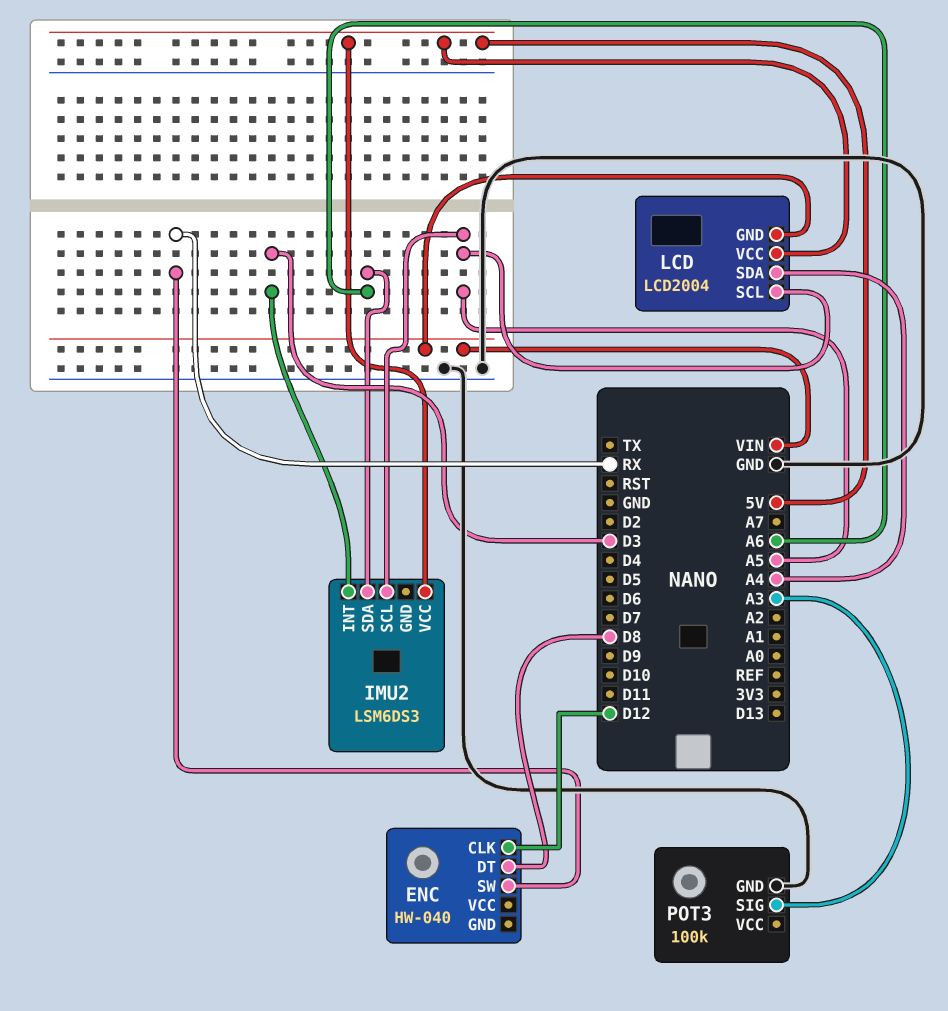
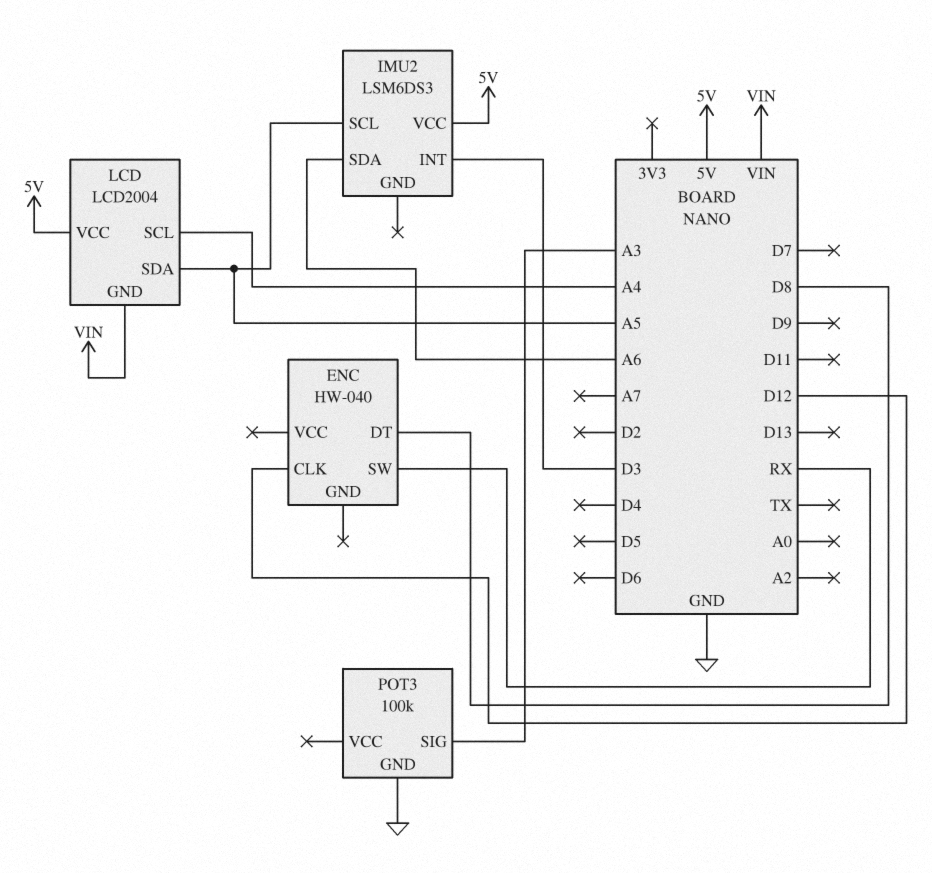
LCD pin SCL: A5 -> A4
LCD pin SDA: A4 -> A5

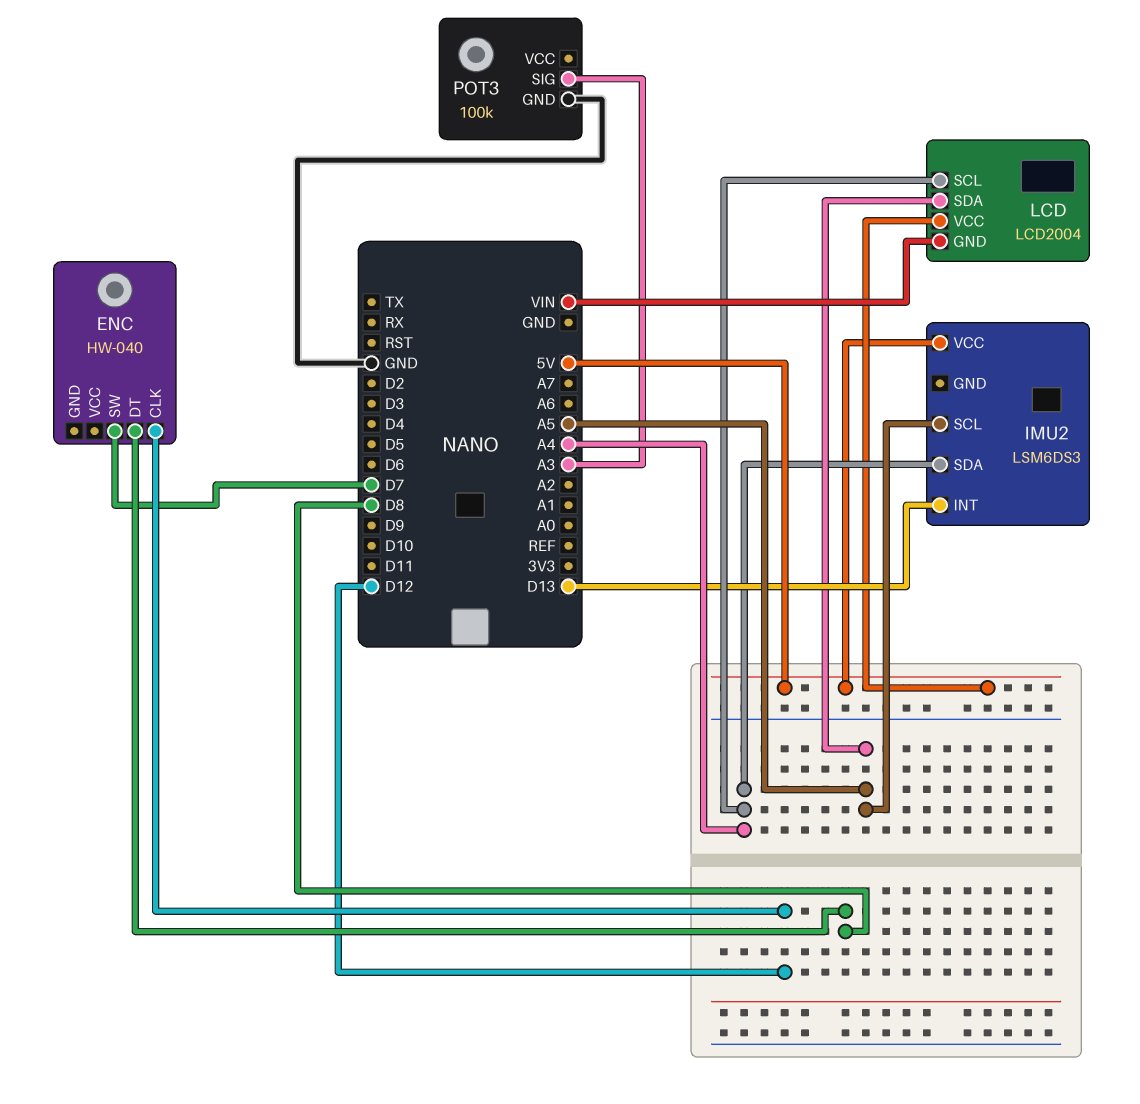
ENC pin SW: RX -> D7
IMU2 pin INT: D3 -> D13
IMU2 pin SDA: A6 -> A4

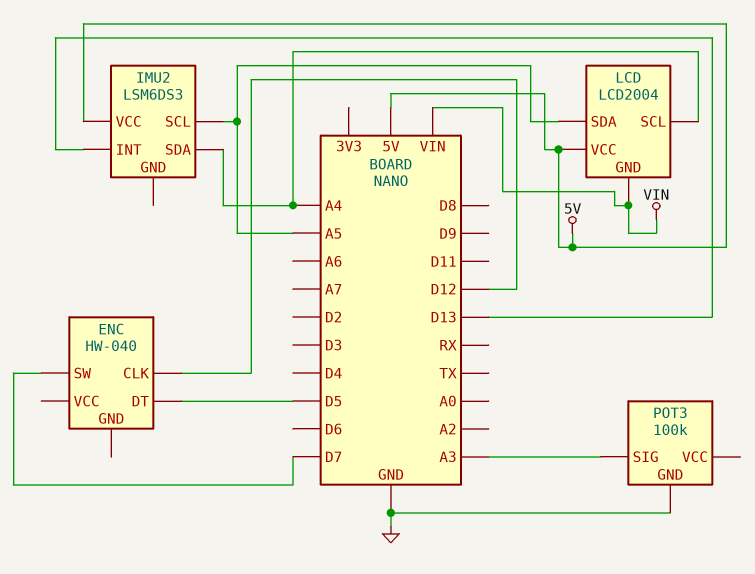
ENC pin DT: D8 -> D5

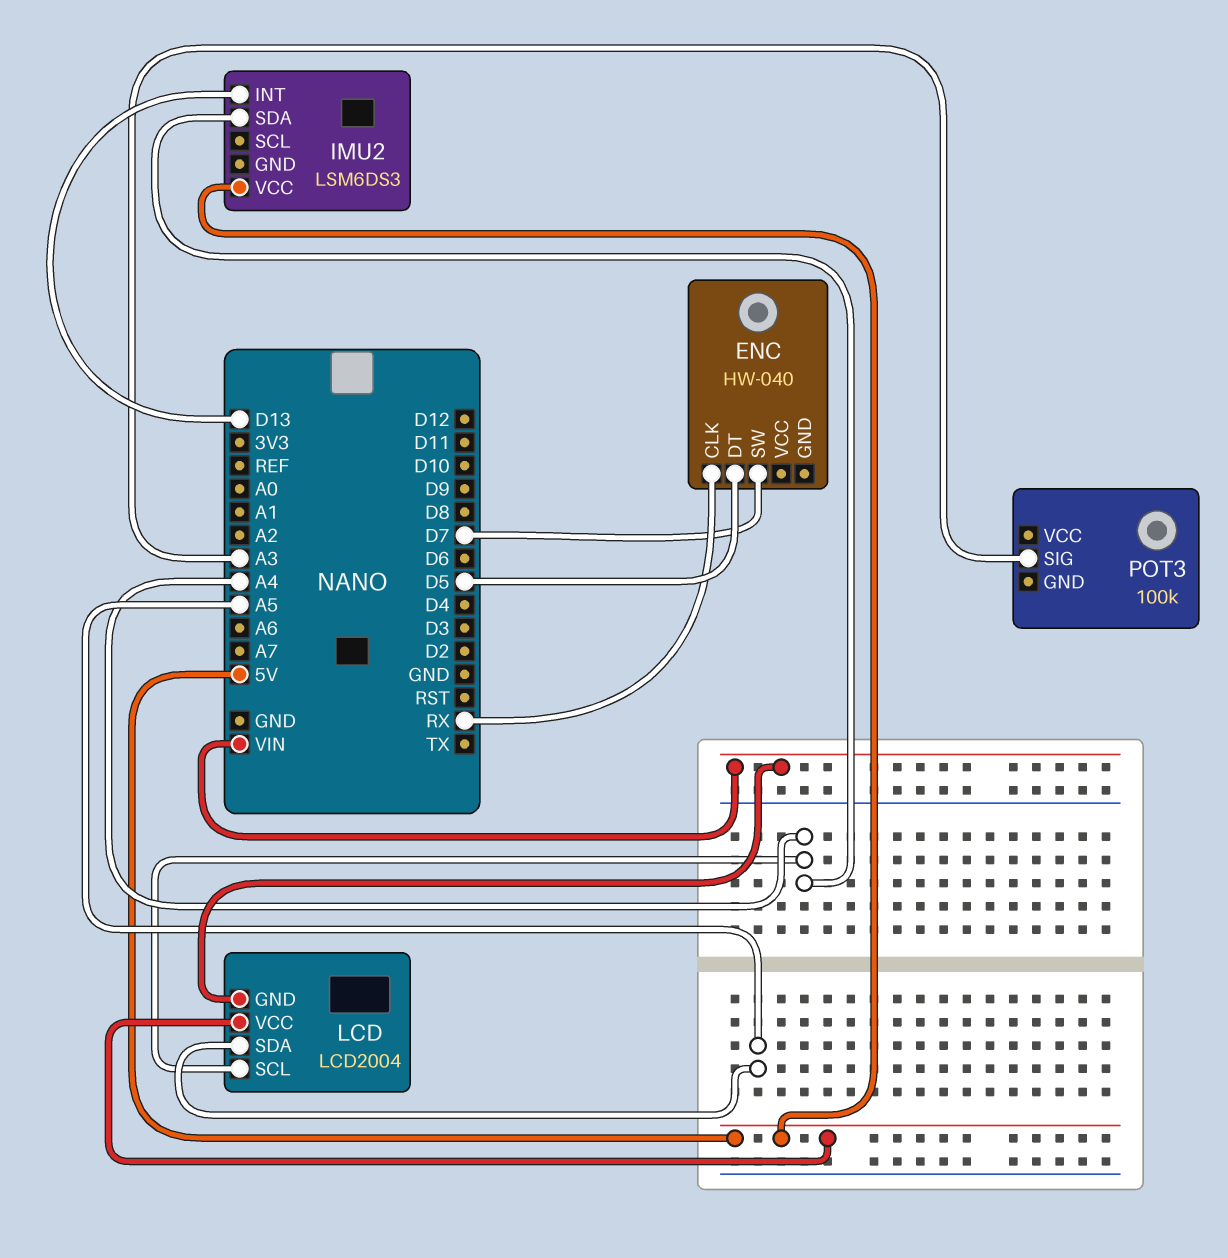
ENC pin CLK: D12 -> RX
IMU2 pin SCL: A5 -> none
POT3 pin GND: GND -> none

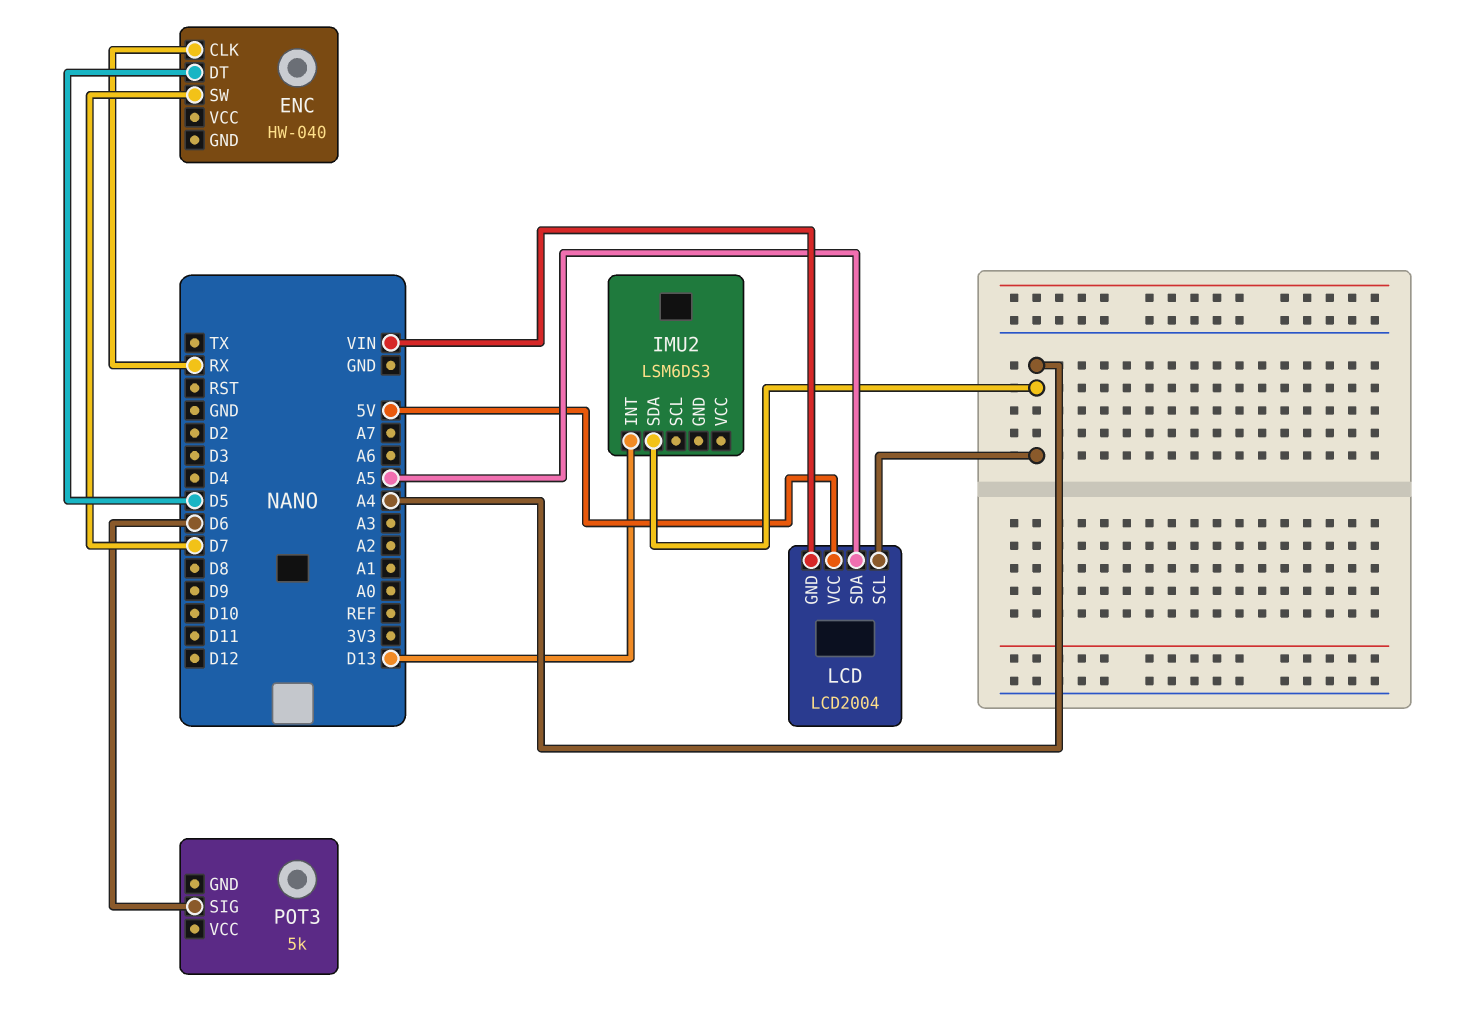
IMU2 pin VCC: 5V -> none
POT3: 100k -> 5k
POT3 pin SIG: A3 -> D6

